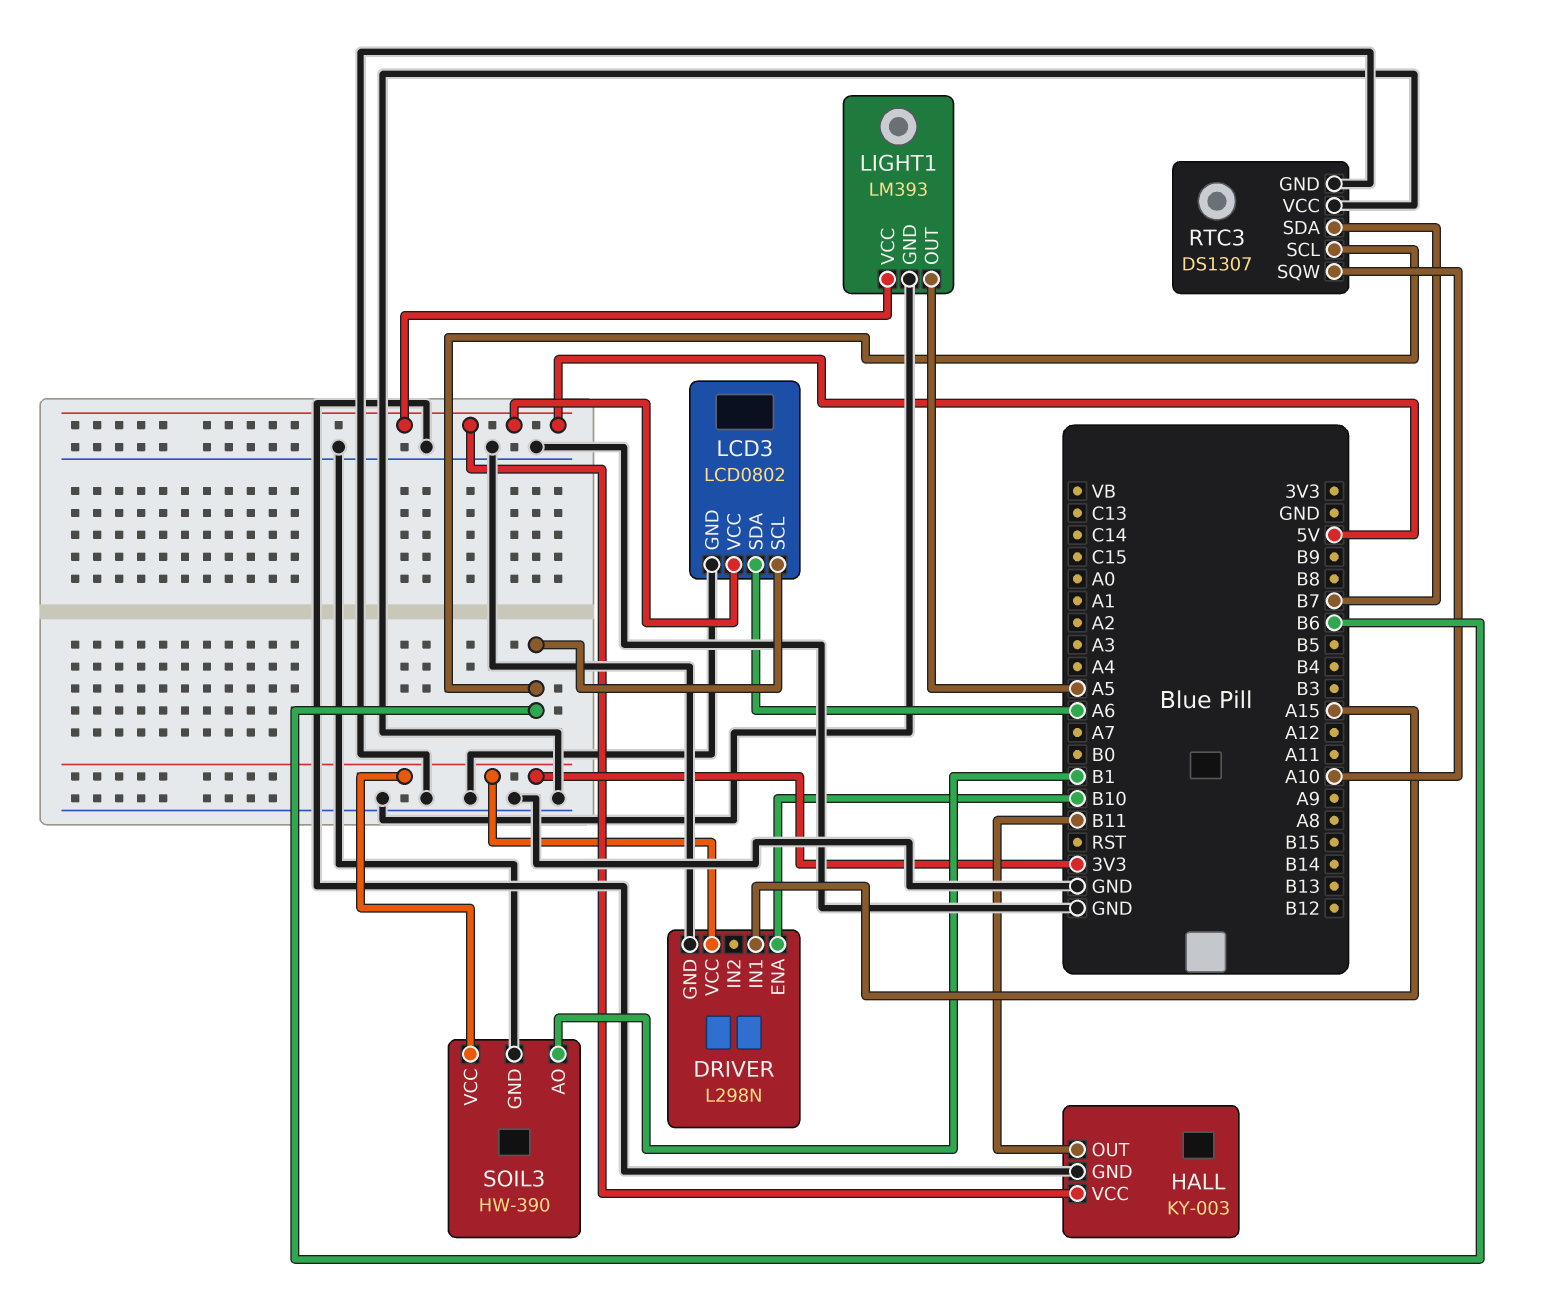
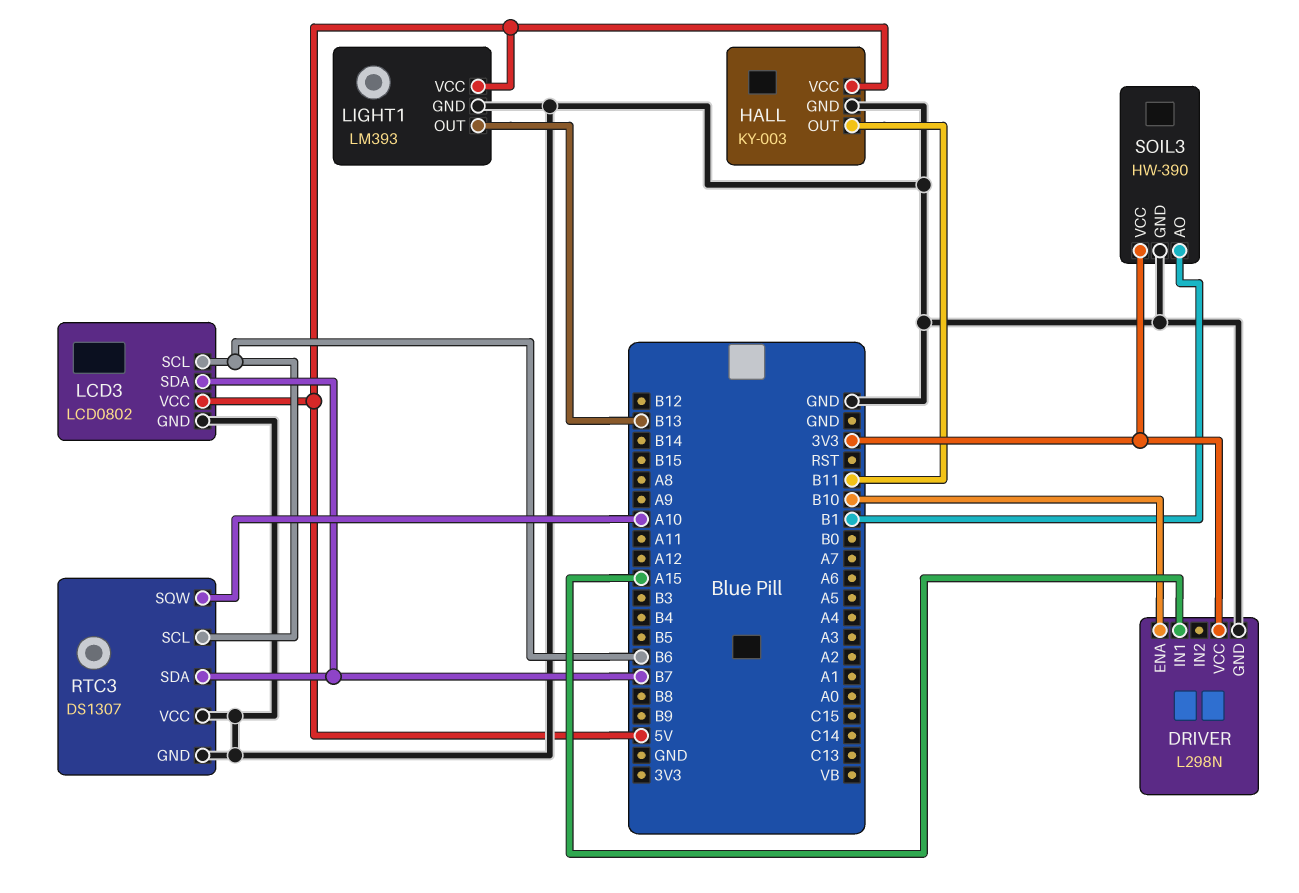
LCD3 pin SDA: A6 -> B7
LIGHT1 pin OUT: A5 -> B13

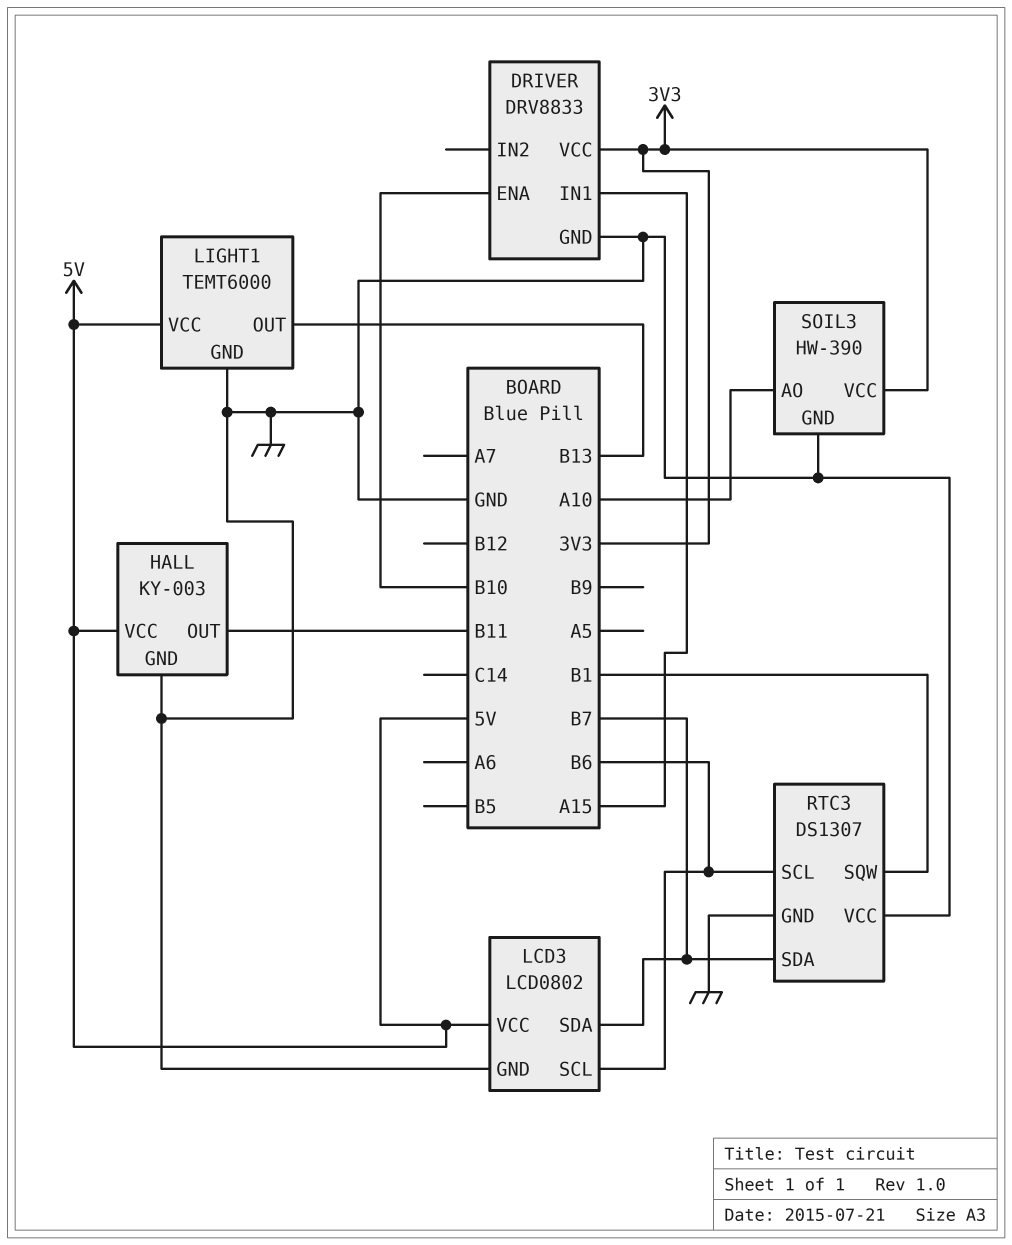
DRIVER: L298N -> DRV8833
LIGHT1: LM393 -> TEMT6000
RTC3 pin SQW: A10 -> B1
SOIL3 pin AO: B1 -> A10

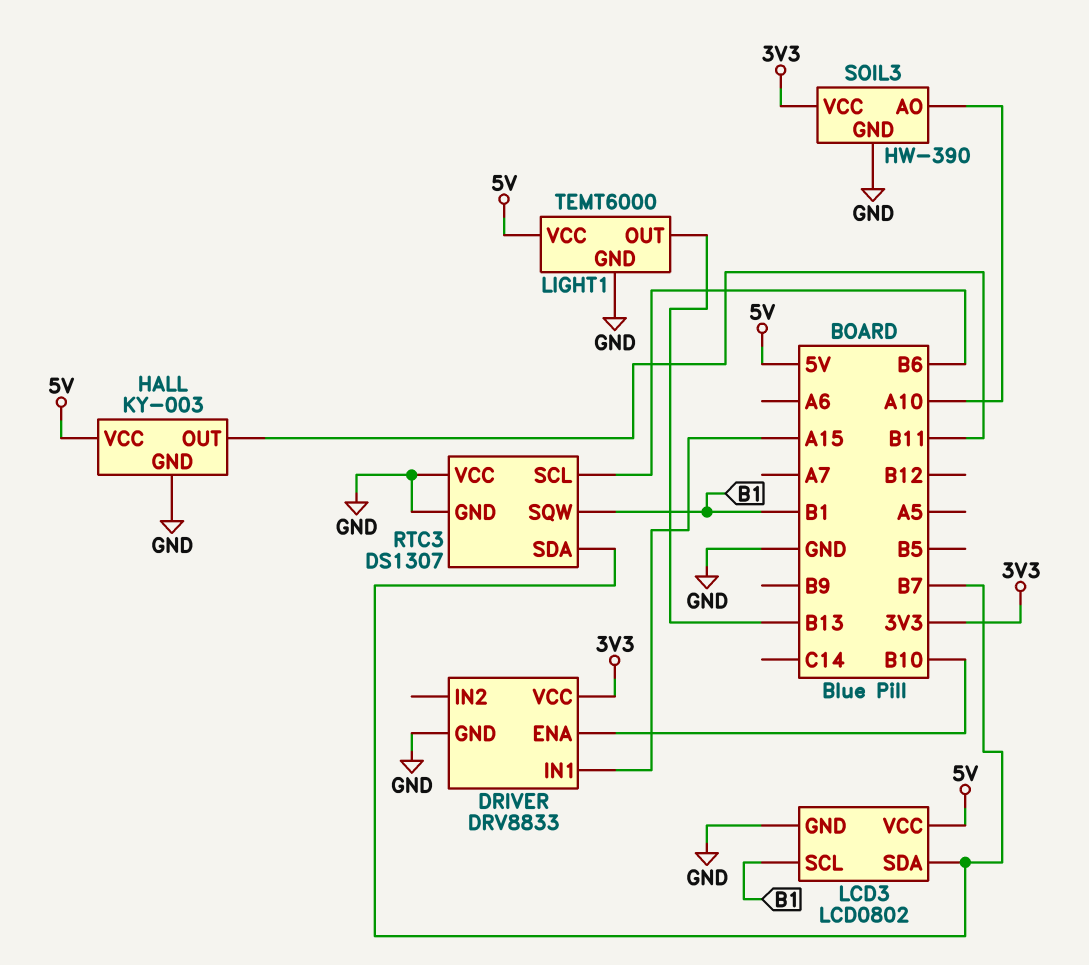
LCD3 pin SCL: B6 -> B1

